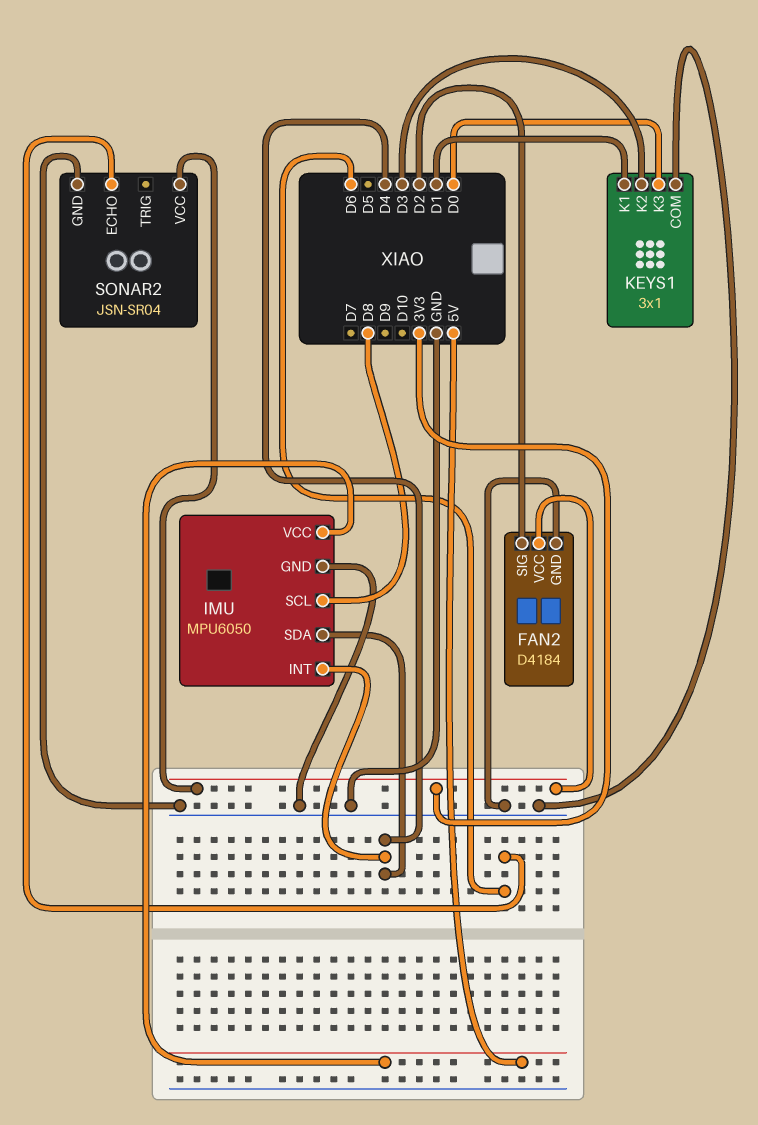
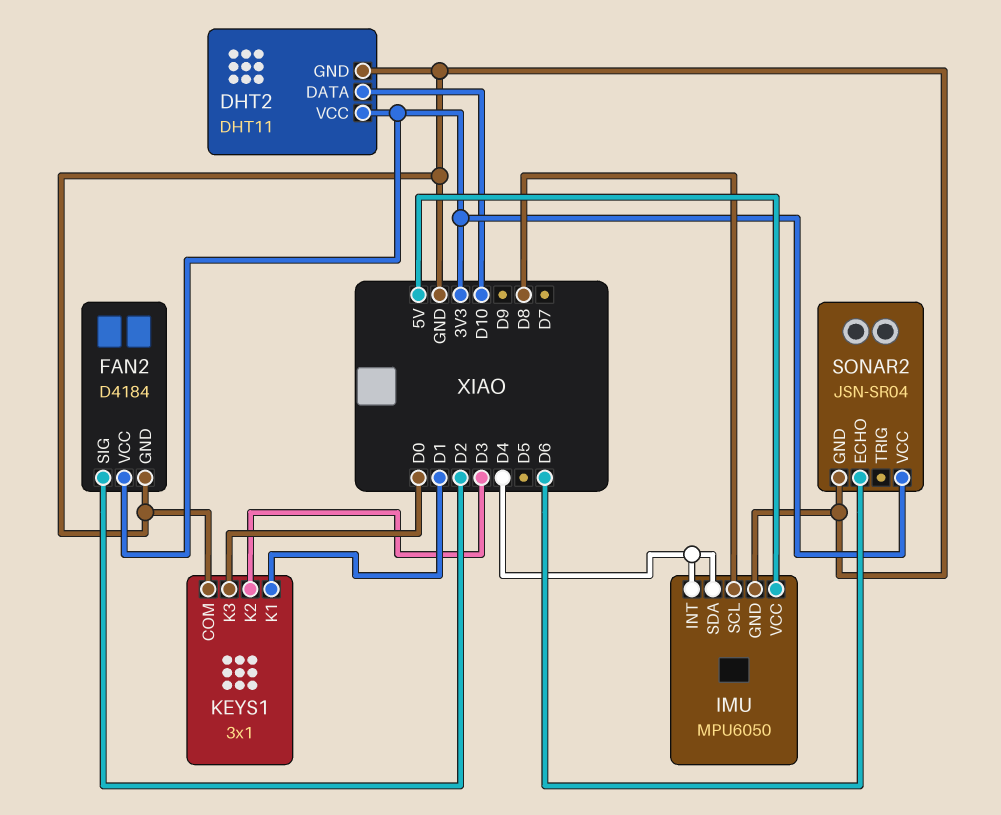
DHT2: none -> DHT11
DHT2 pin DATA: none -> D10
DHT2 pin GND: none -> GND
DHT2 pin VCC: none -> 3V3

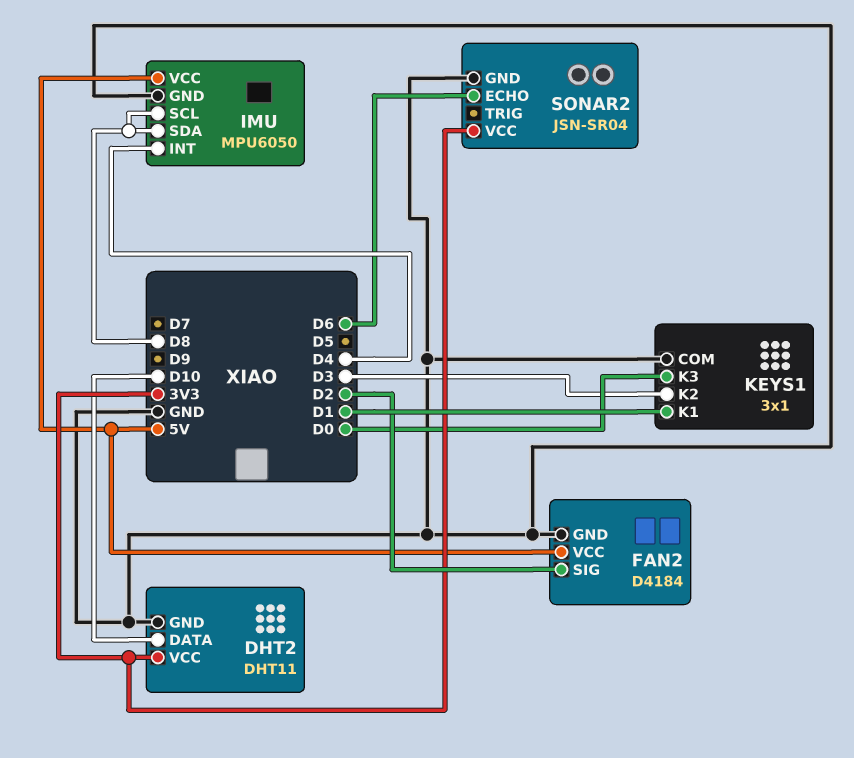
FAN2 pin VCC: 3V3 -> 5V
IMU pin SDA: D4 -> D8

